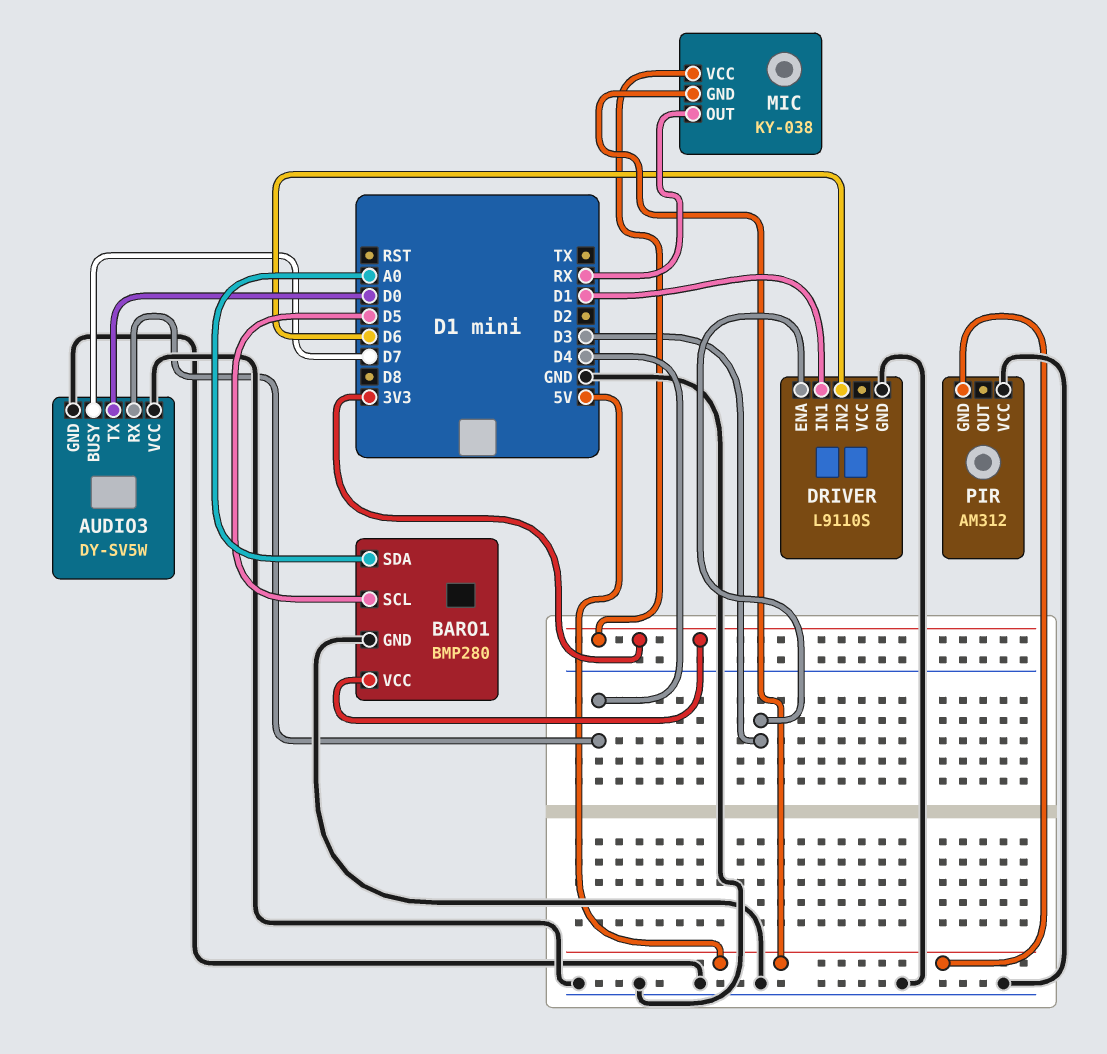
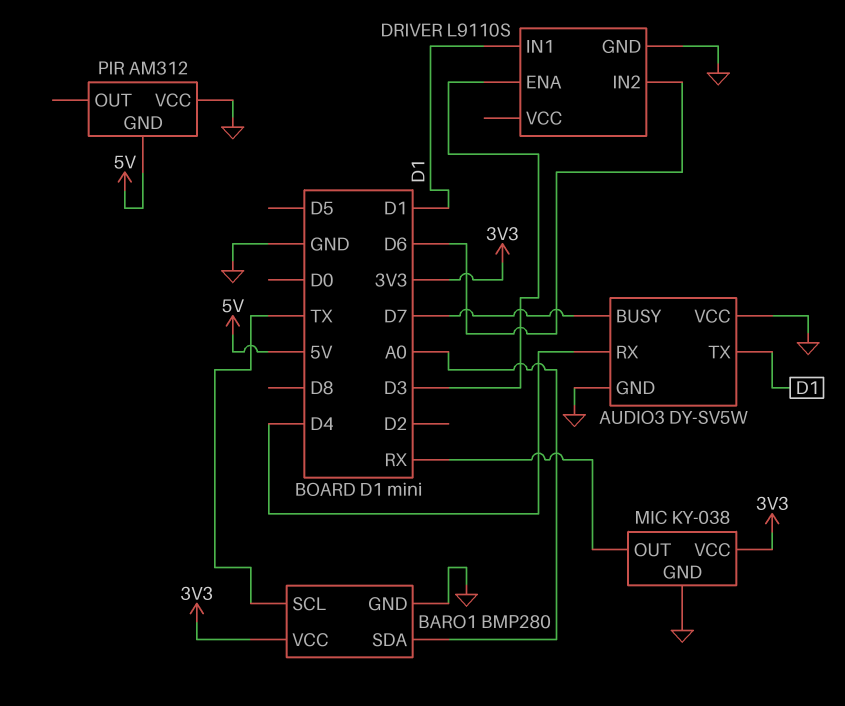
AUDIO3 pin TX: D0 -> D1
BARO1 pin SCL: D5 -> TX
MIC pin GND: 5V -> GND

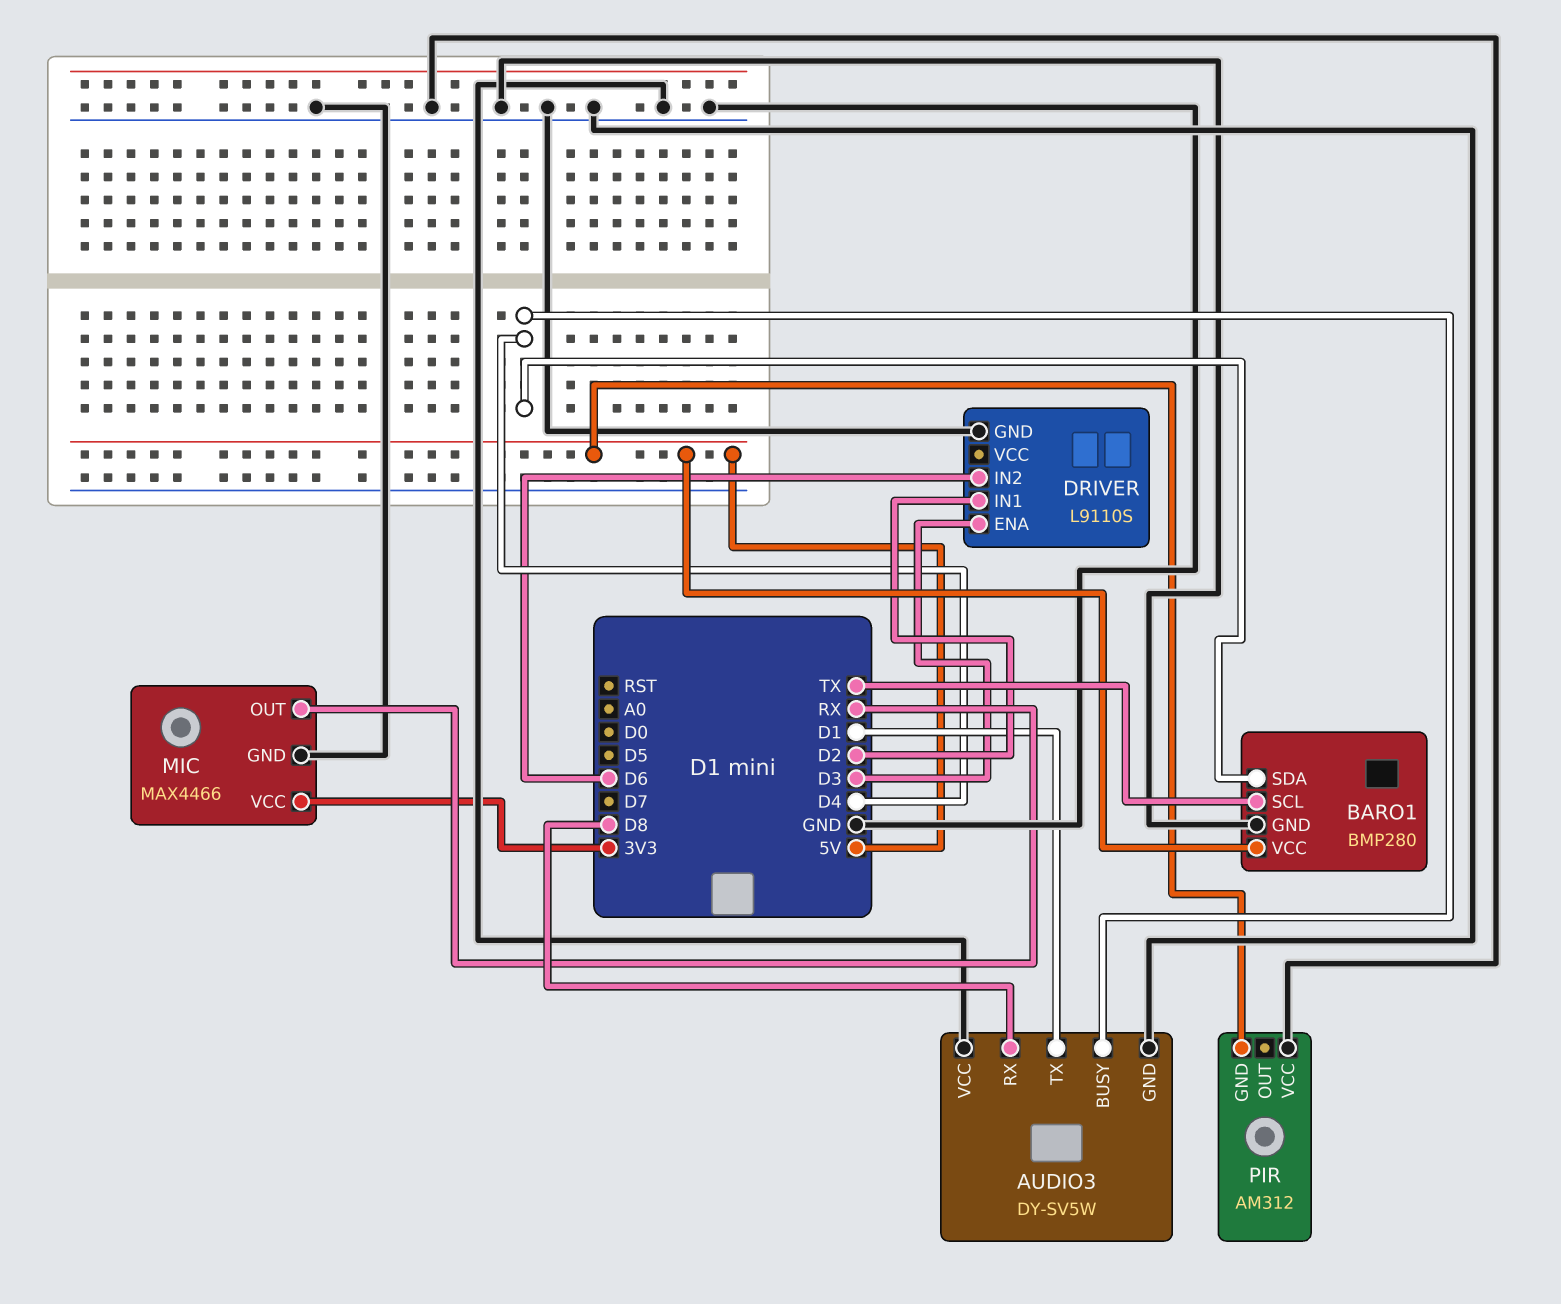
AUDIO3 pin BUSY: D7 -> D4
AUDIO3 pin RX: D4 -> D8
BARO1 pin SDA: A0 -> D4
BARO1 pin VCC: 3V3 -> 5V
DRIVER pin IN1: D1 -> D2
MIC: KY-038 -> MAX4466

